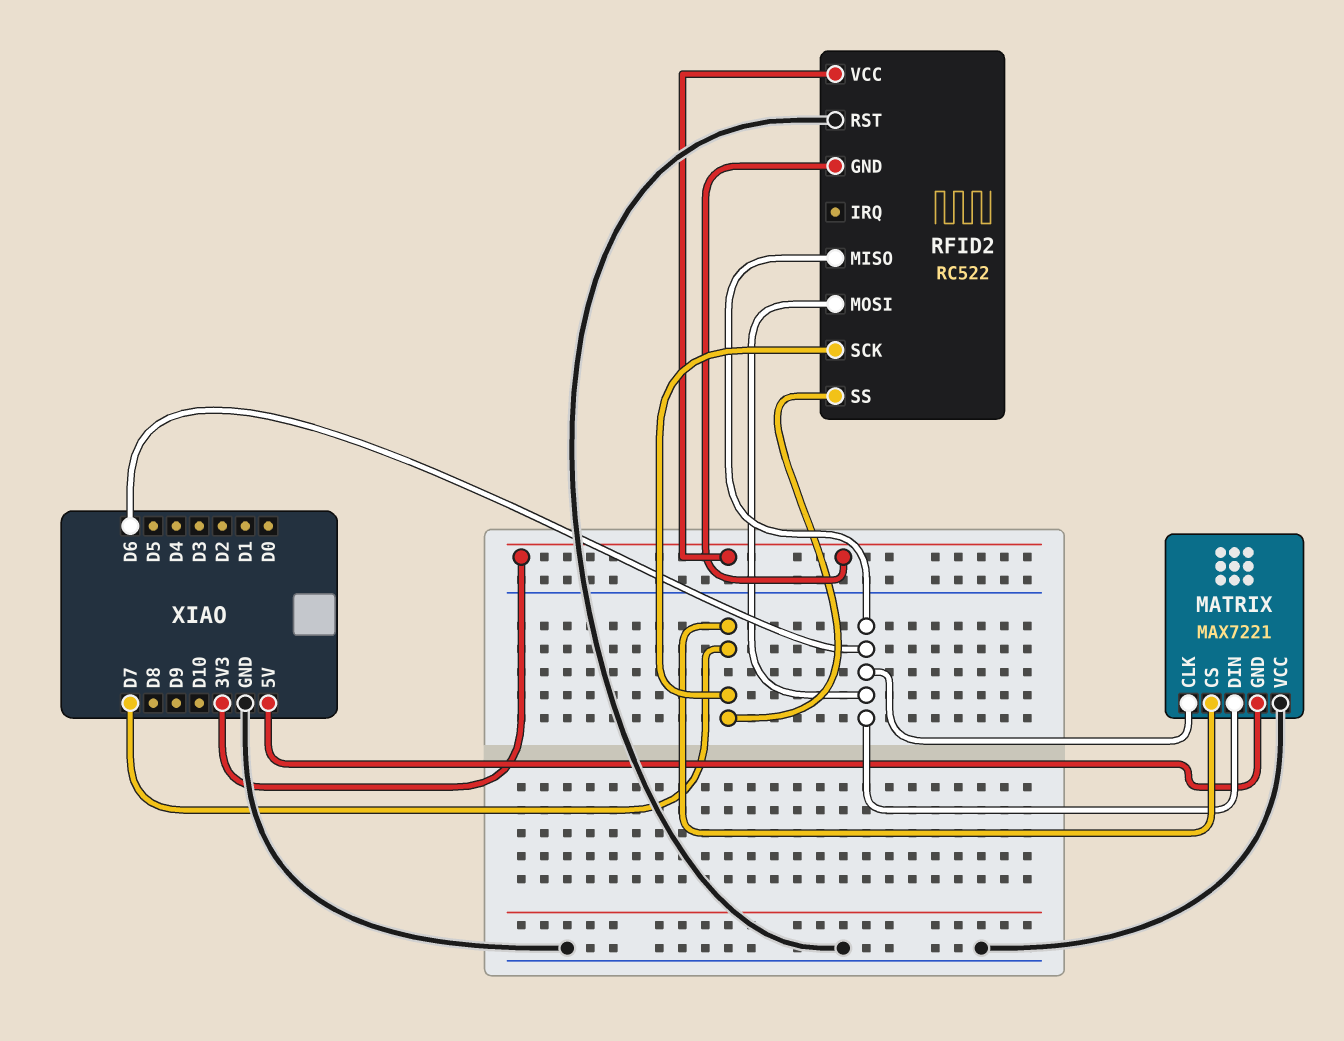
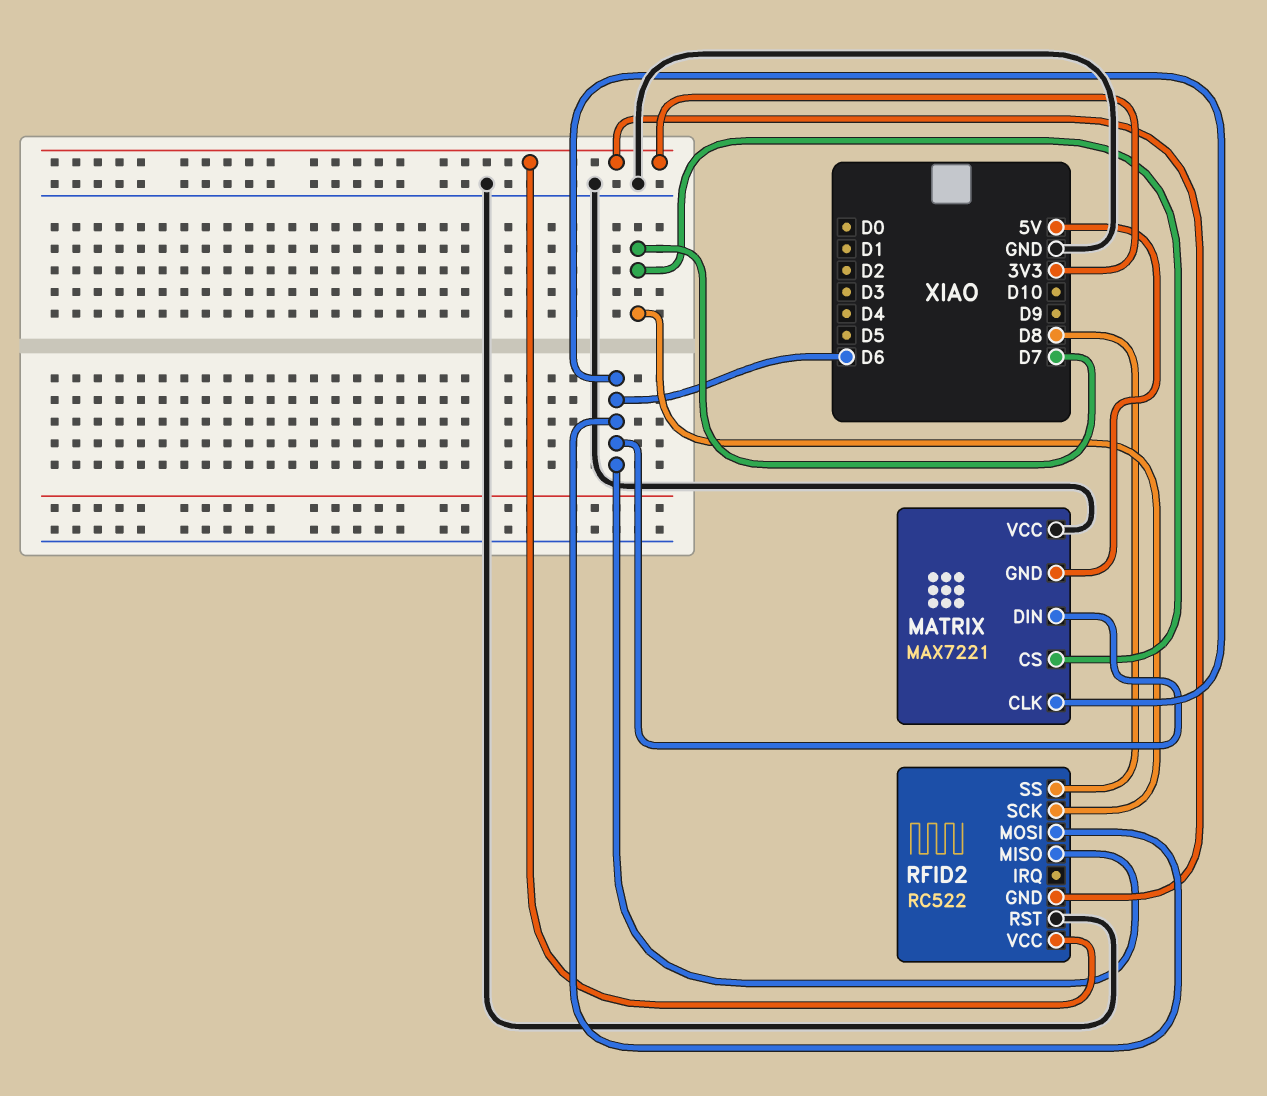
RFID2 pin SS: D7 -> D8

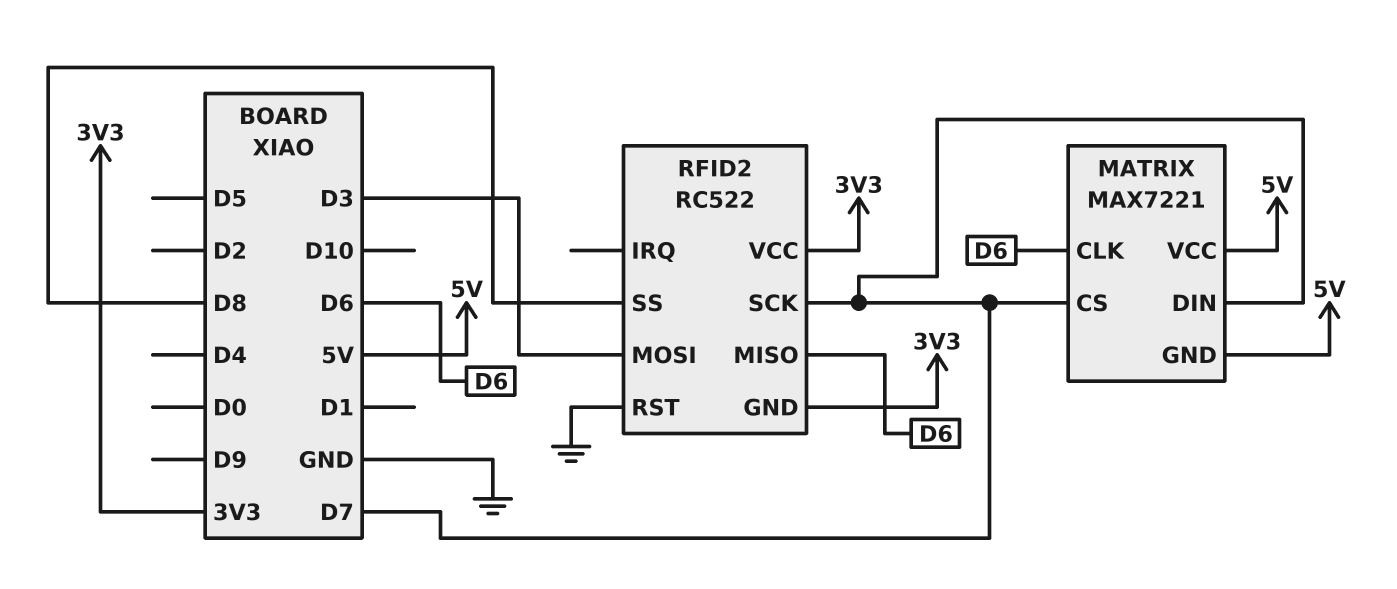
MATRIX pin DIN: D6 -> D7
MATRIX pin VCC: GND -> 5V
RFID2 pin MOSI: D6 -> D3

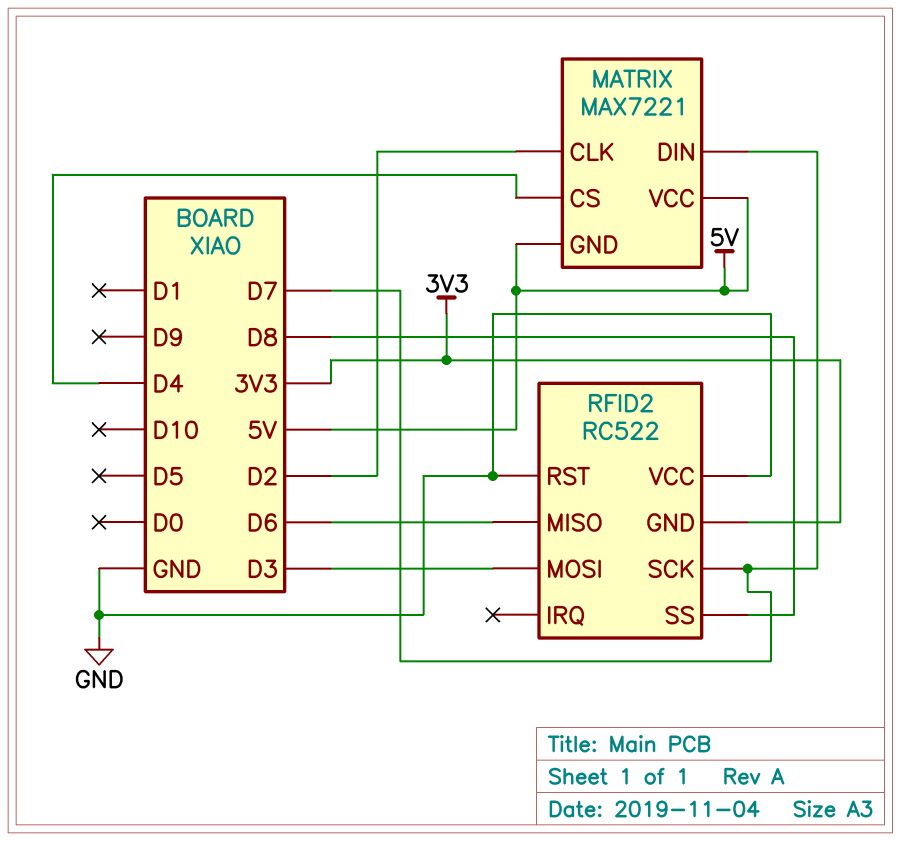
MATRIX pin CLK: D6 -> D2
MATRIX pin CS: D7 -> D4
RFID2 pin VCC: 3V3 -> GND

